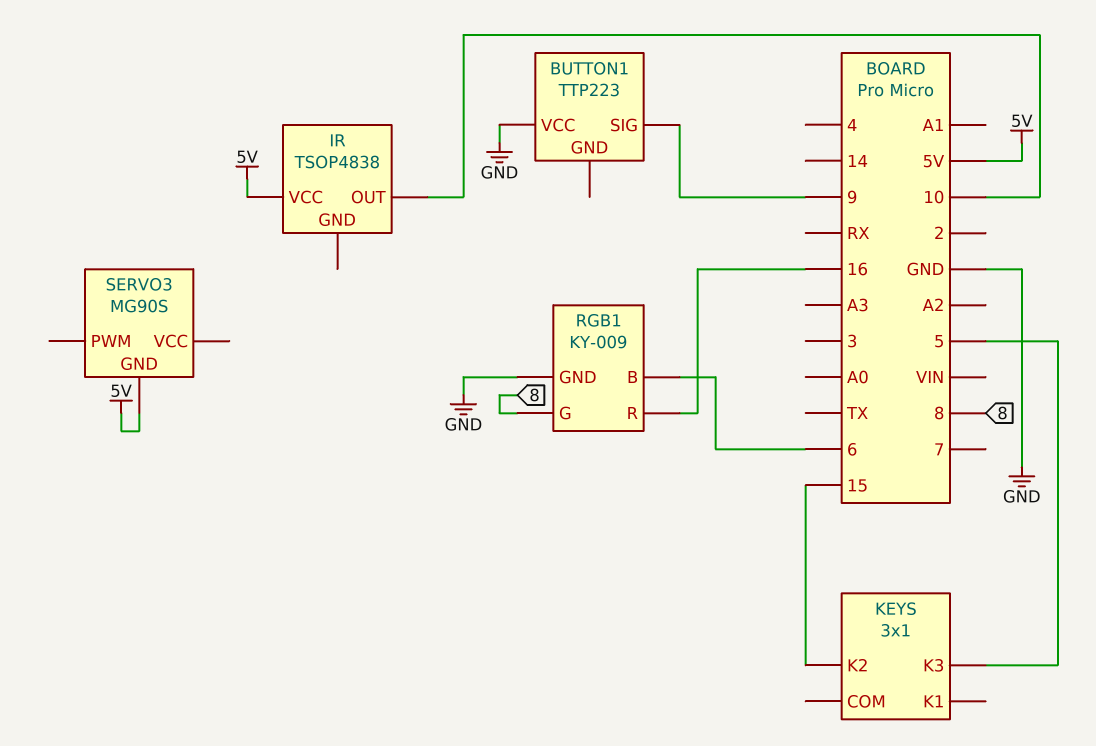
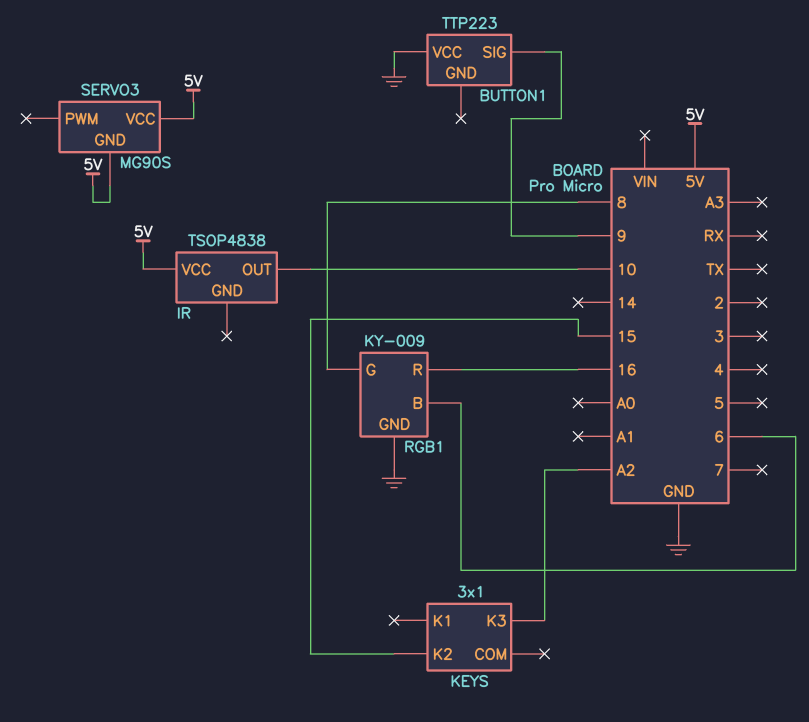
KEYS pin K3: 5 -> A2
SERVO3 pin VCC: none -> 5V

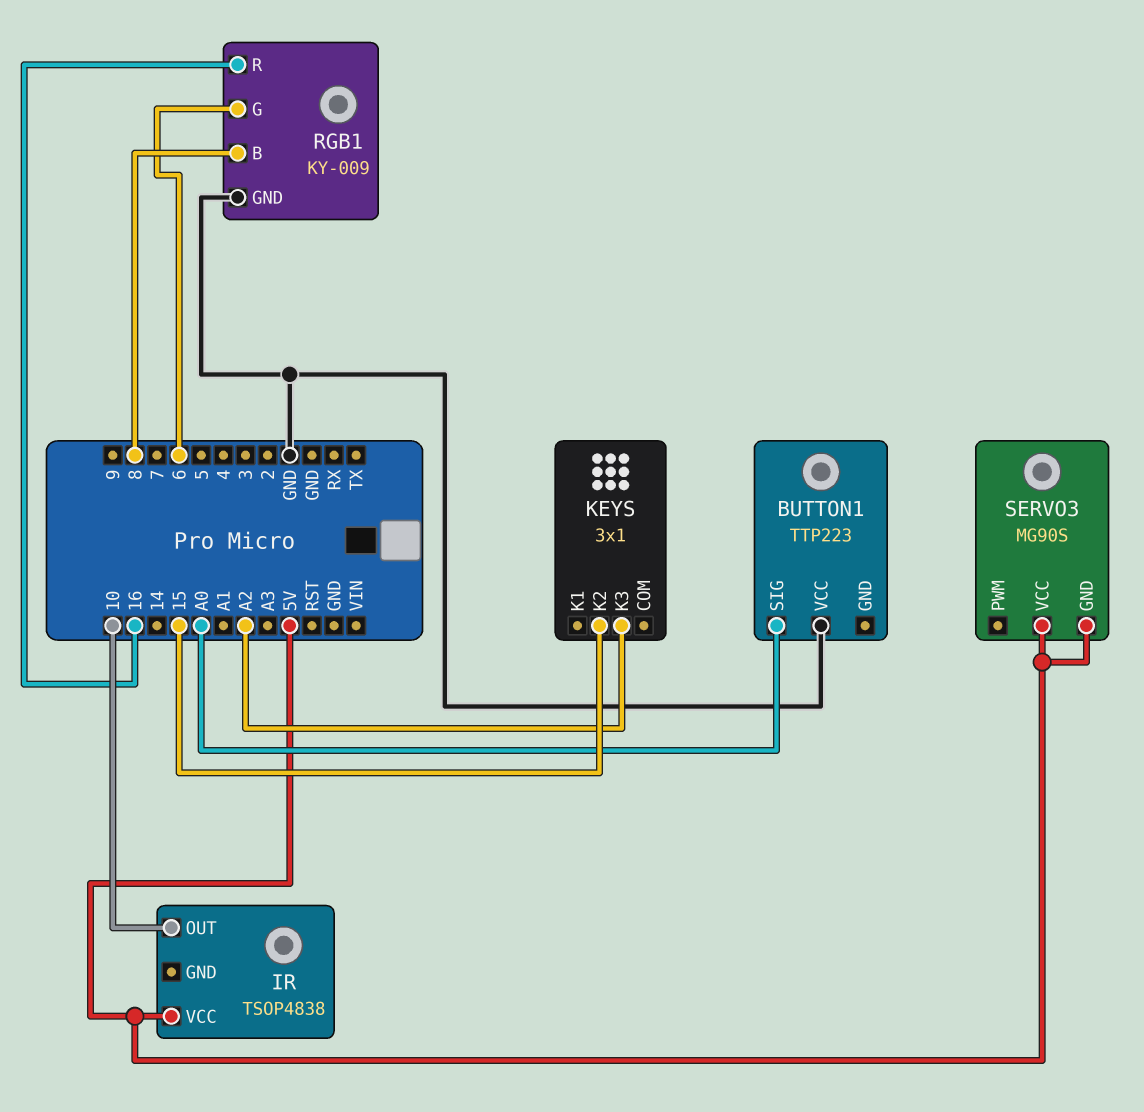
BUTTON1 pin SIG: 9 -> A0
RGB1 pin B: 6 -> 8
RGB1 pin G: 8 -> 6

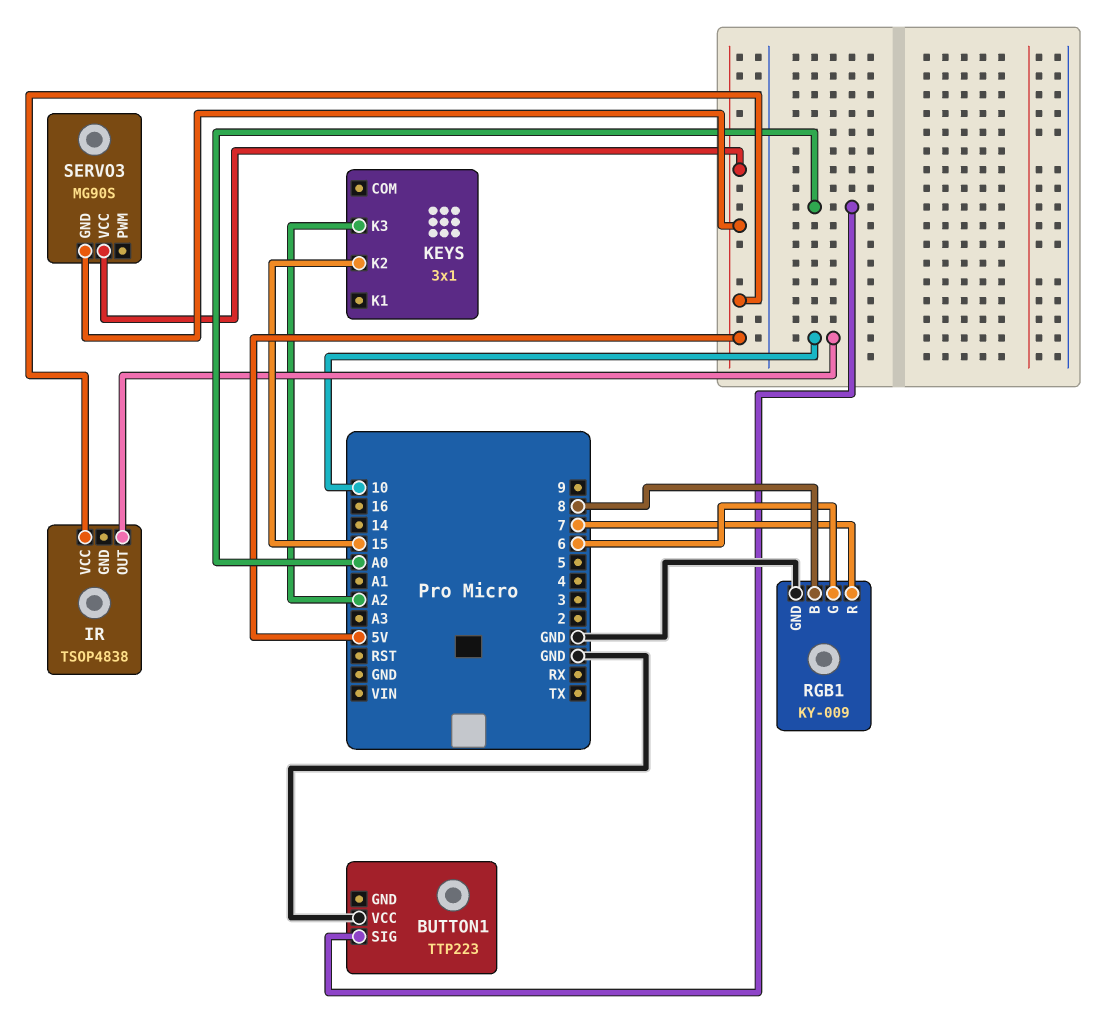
RGB1 pin R: 16 -> 7

